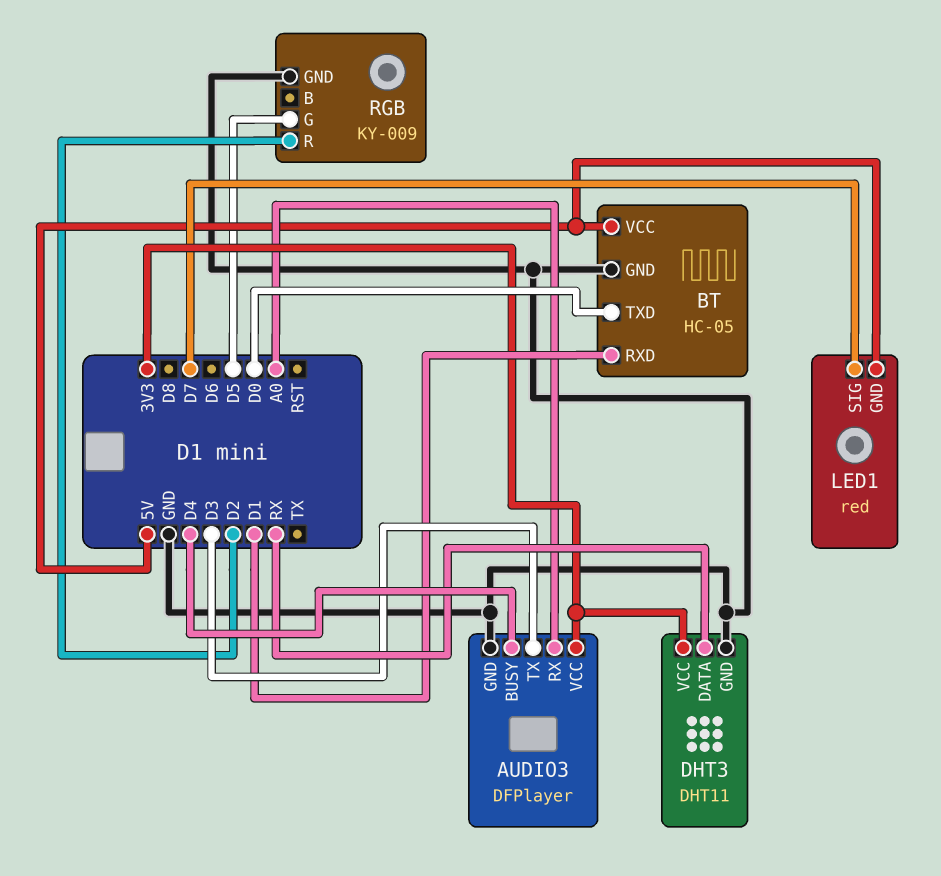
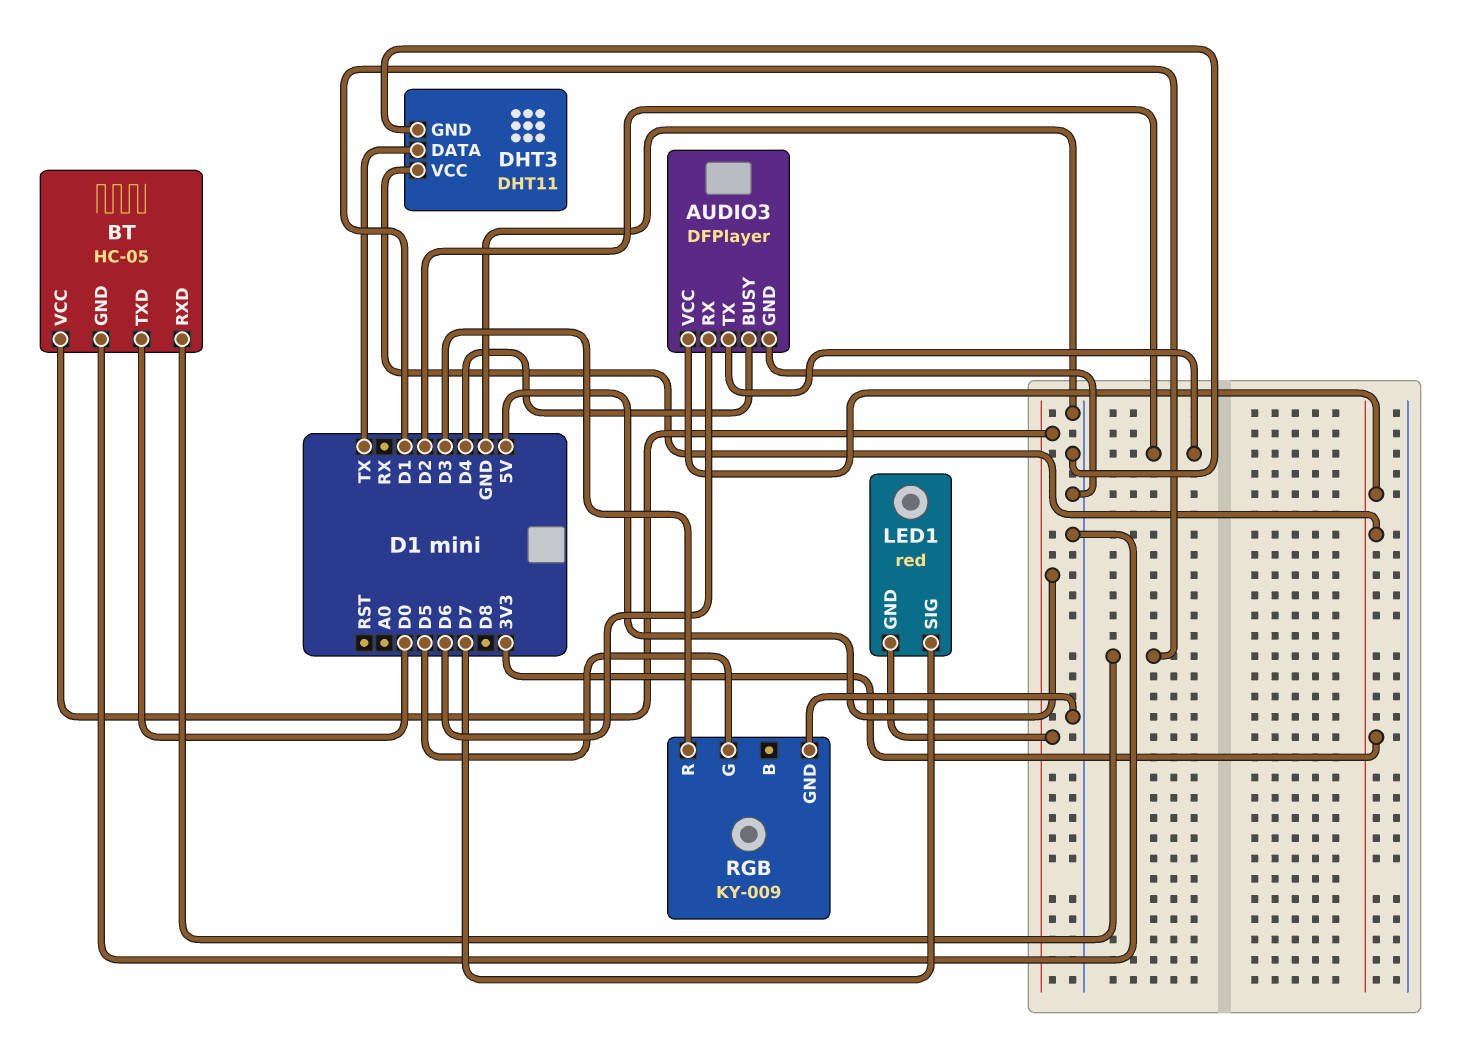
AUDIO3 pin RX: A0 -> D6
AUDIO3 pin TX: D3 -> D2
DHT3 pin DATA: RX -> TX
RGB pin R: D2 -> D3

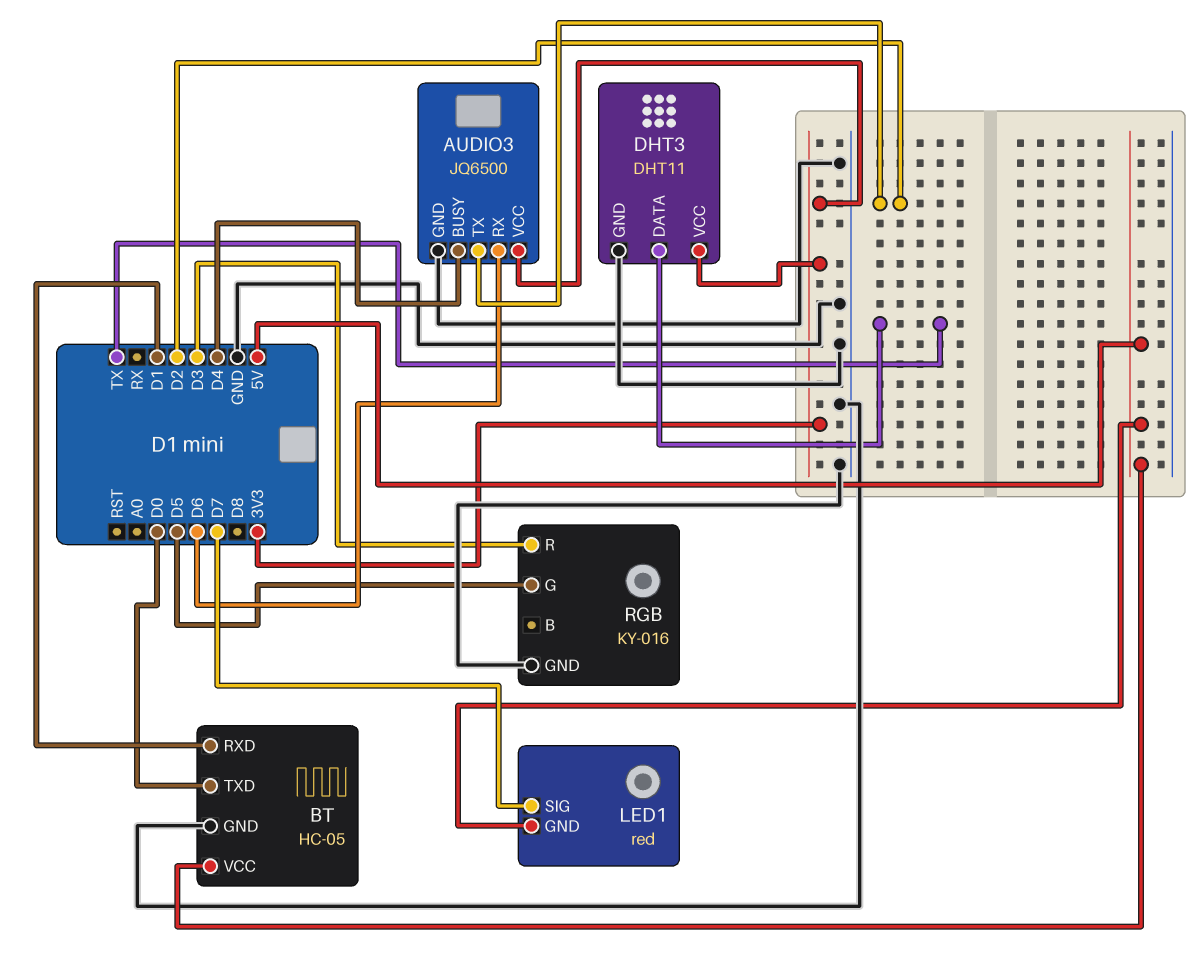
AUDIO3: DFPlayer -> JQ6500
RGB: KY-009 -> KY-016

